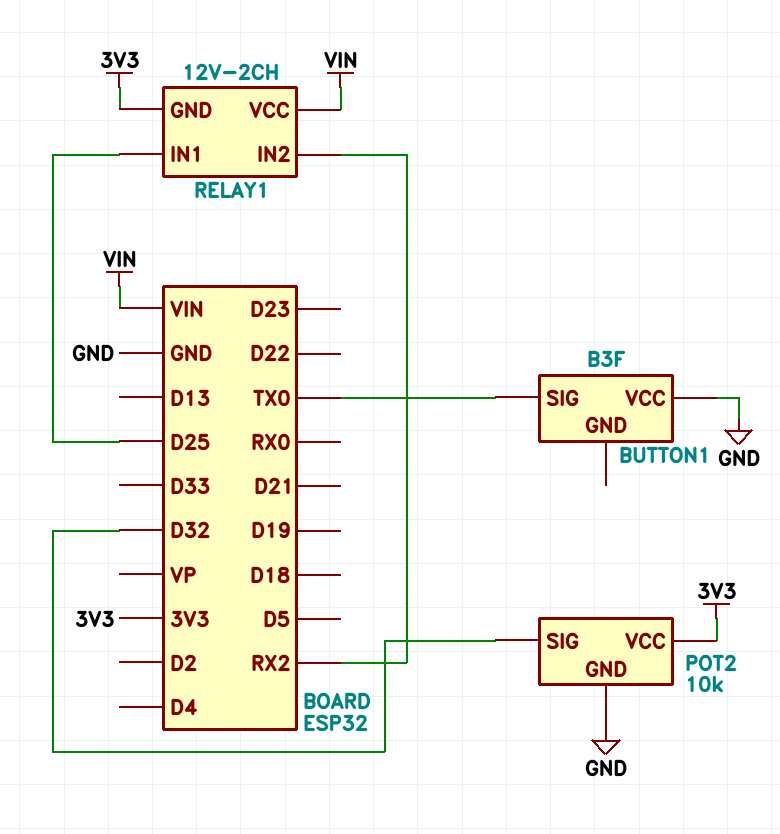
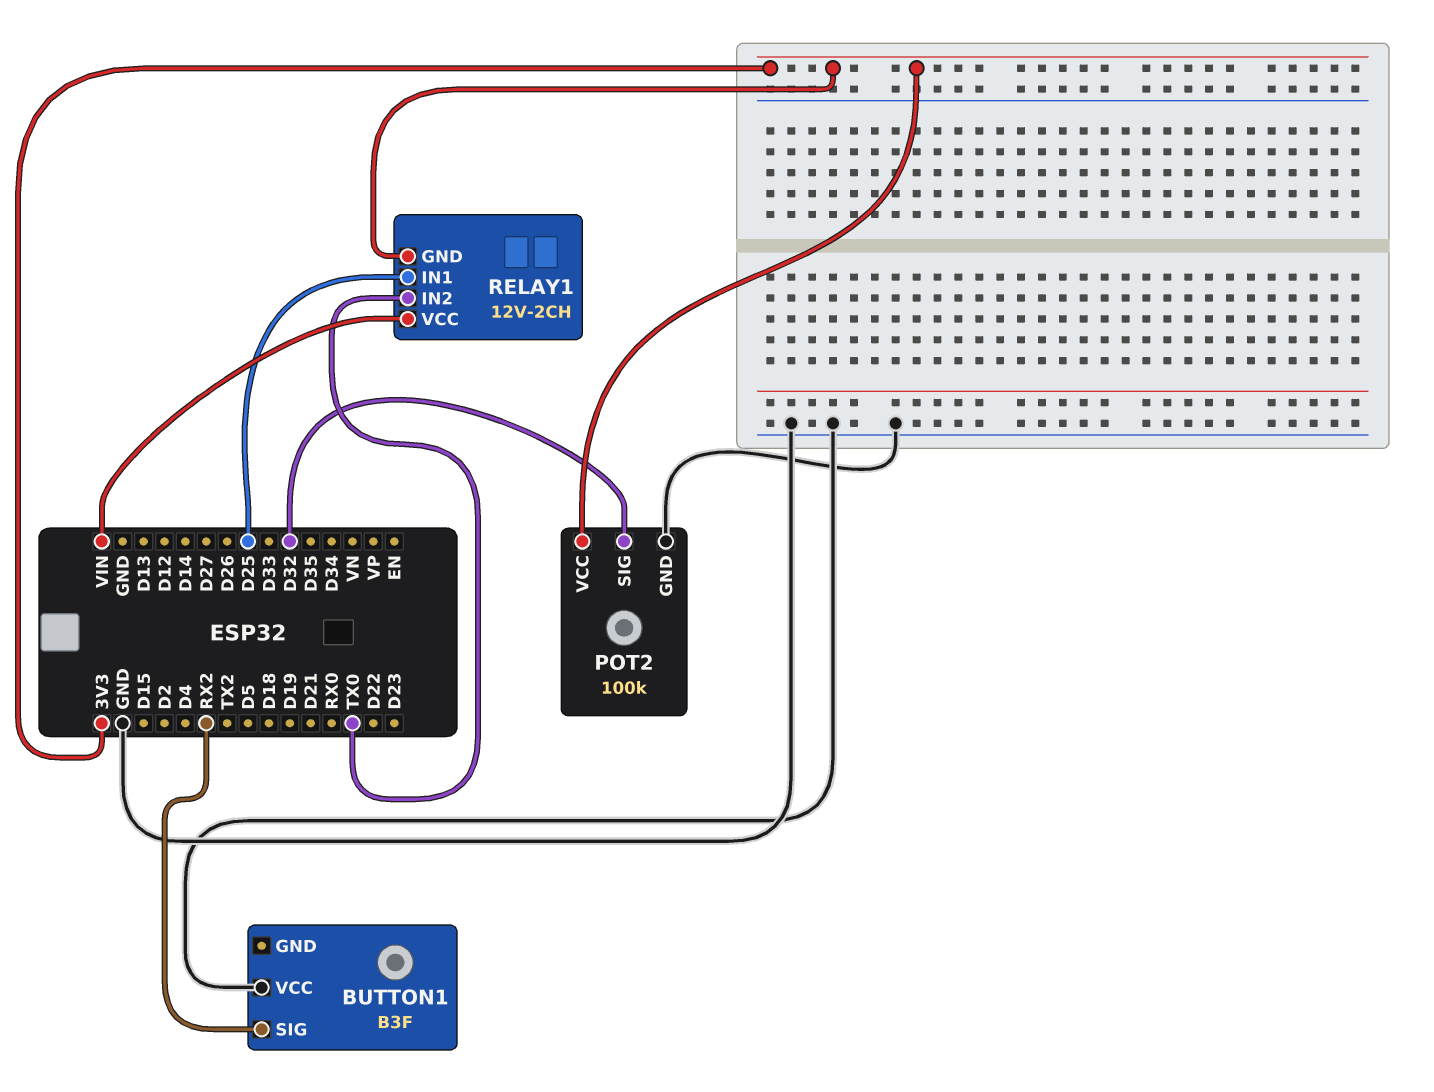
BUTTON1 pin SIG: TX0 -> RX2
POT2: 10k -> 100k
RELAY1 pin IN2: RX2 -> TX0

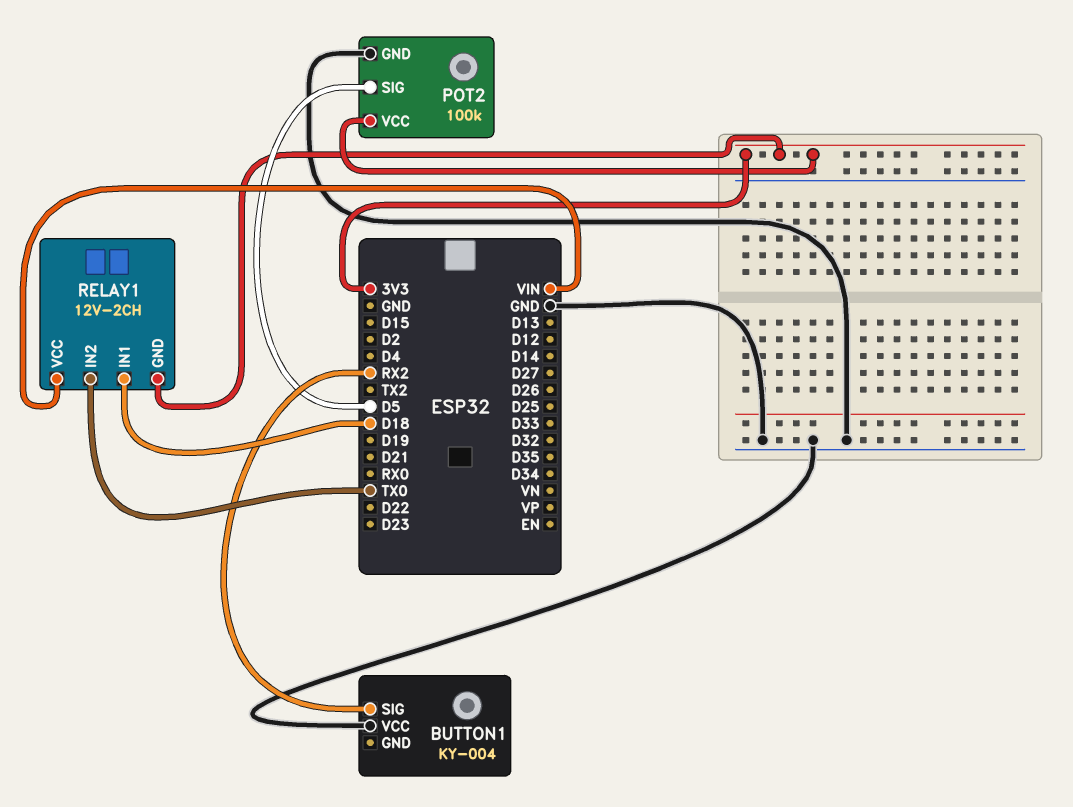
BUTTON1: B3F -> KY-004
POT2 pin SIG: D32 -> D5
RELAY1 pin IN1: D25 -> D18

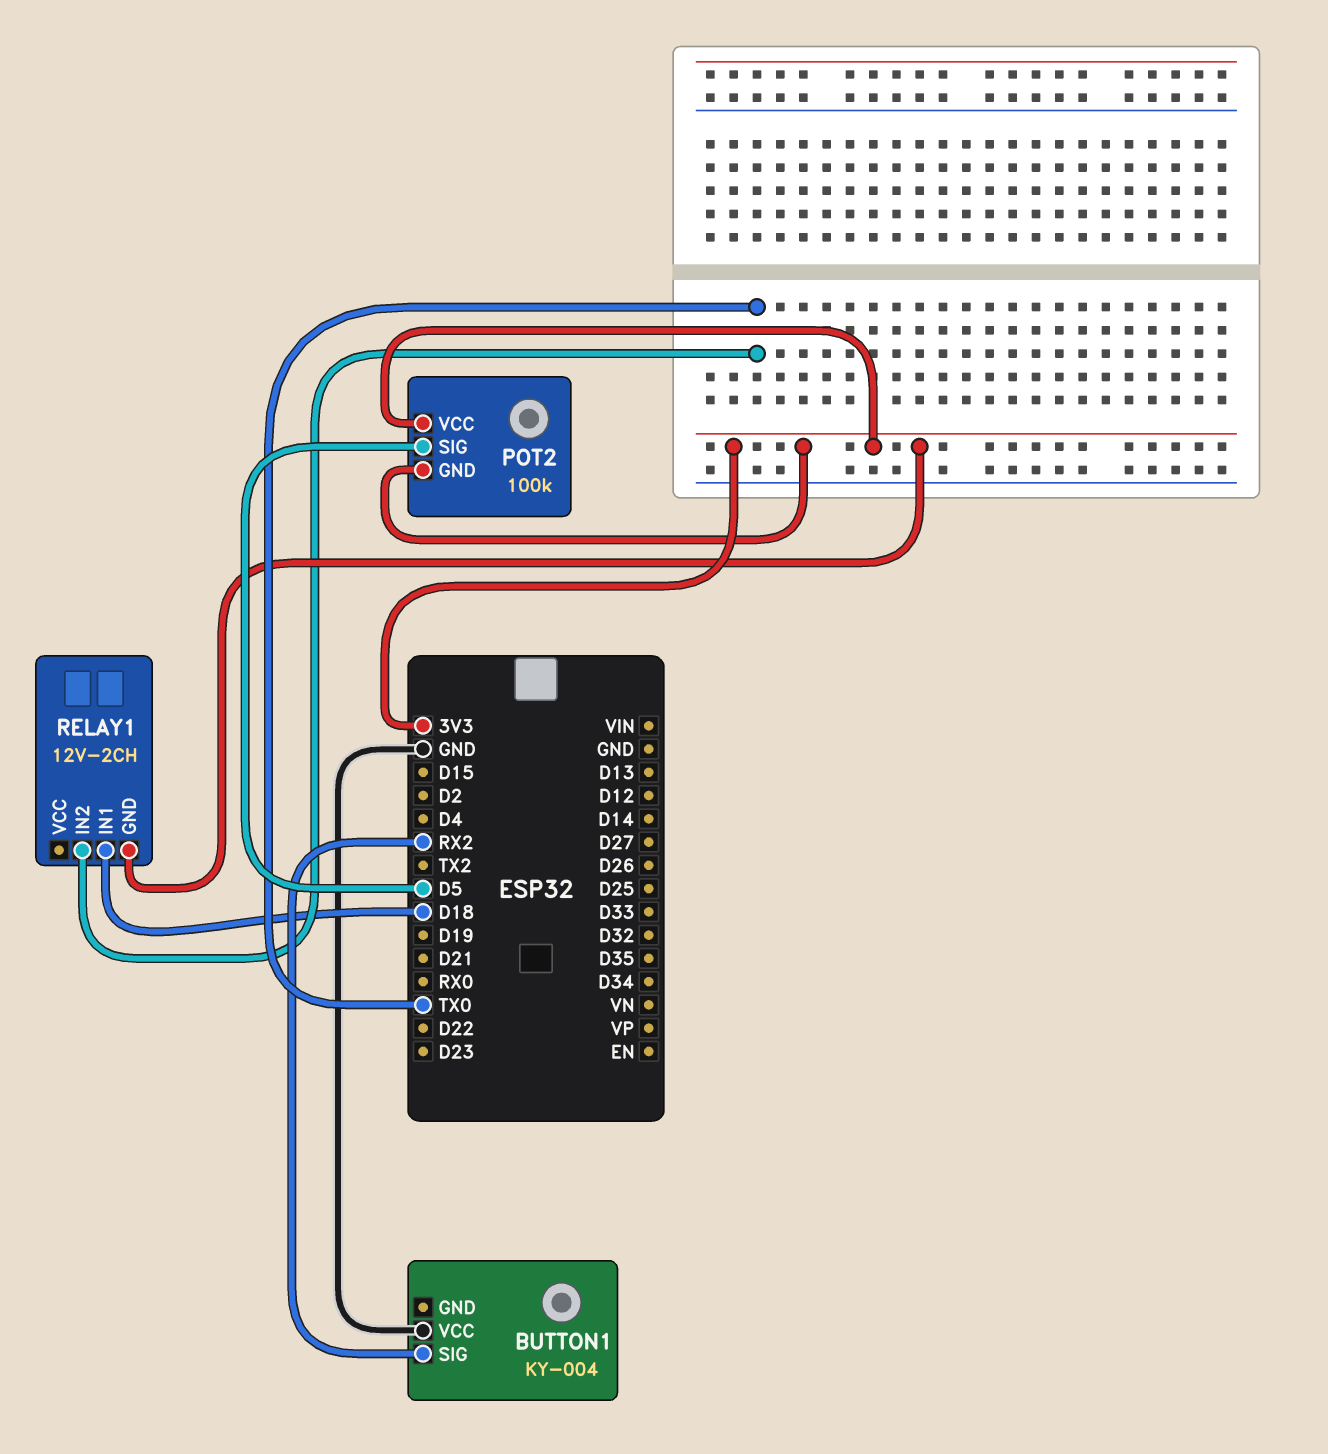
POT2 pin GND: GND -> 3V3
RELAY1 pin VCC: VIN -> none

